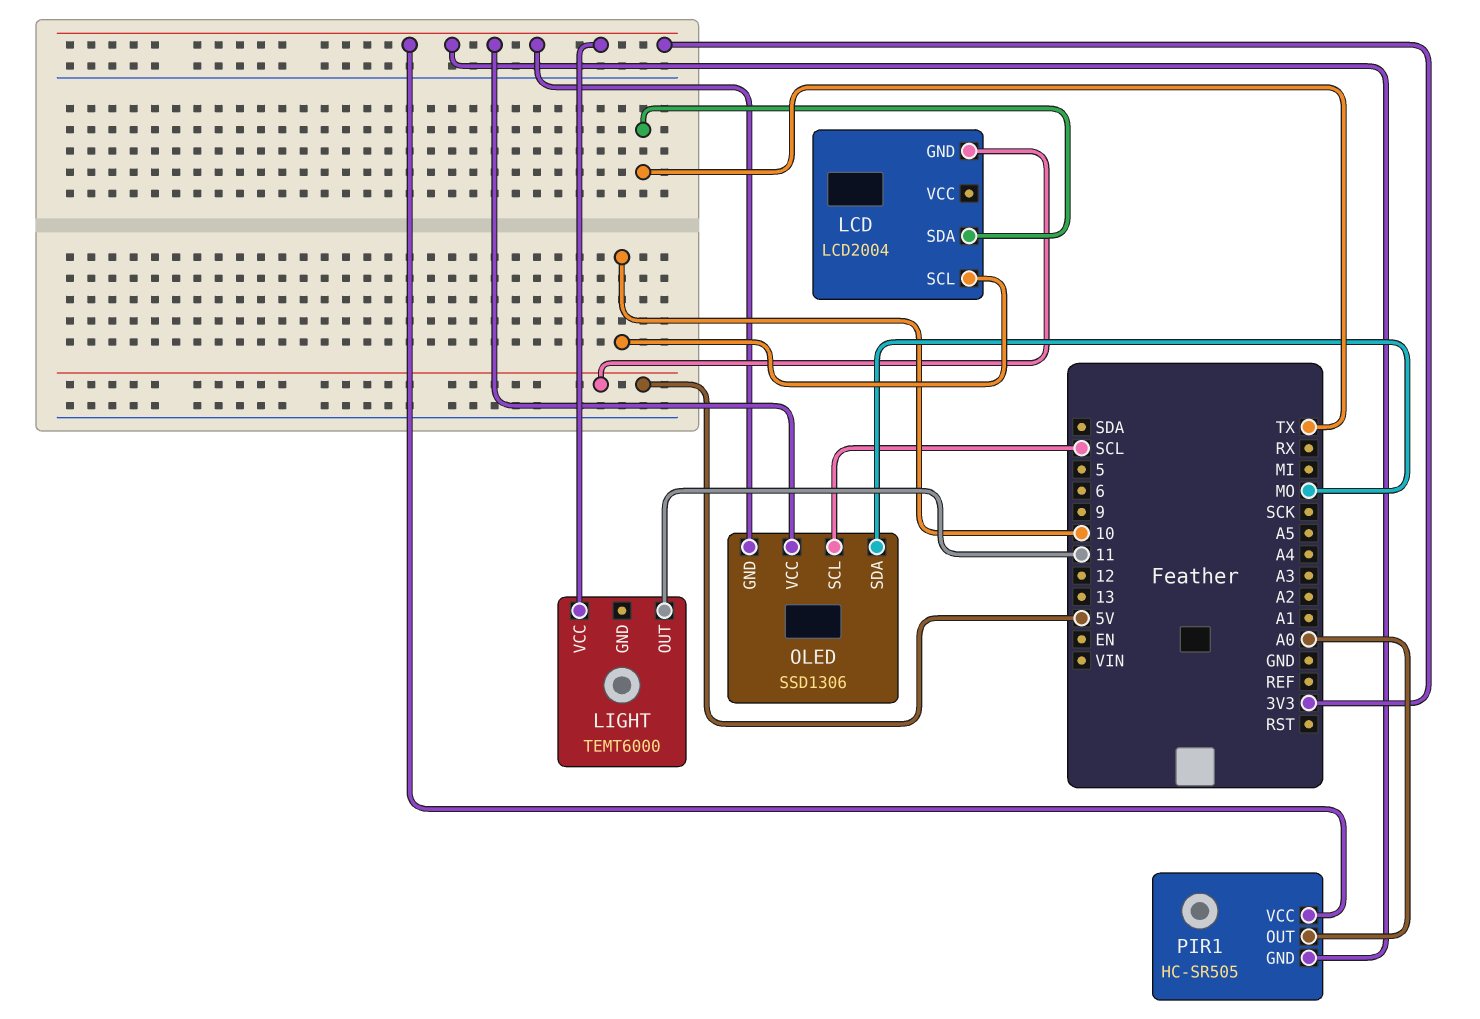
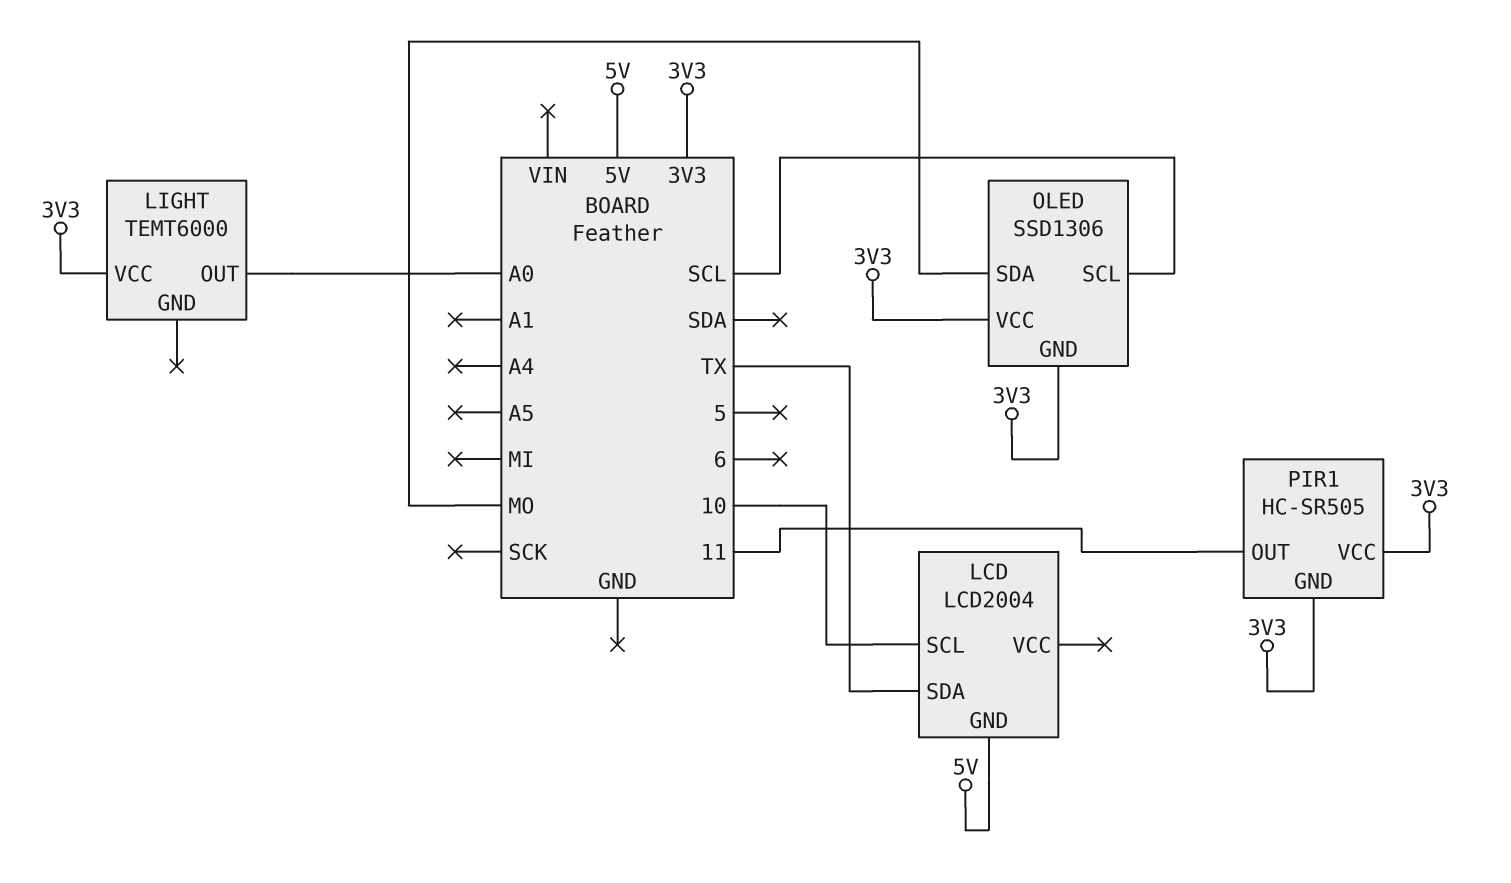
LIGHT pin OUT: 11 -> A0
PIR1 pin OUT: A0 -> 11

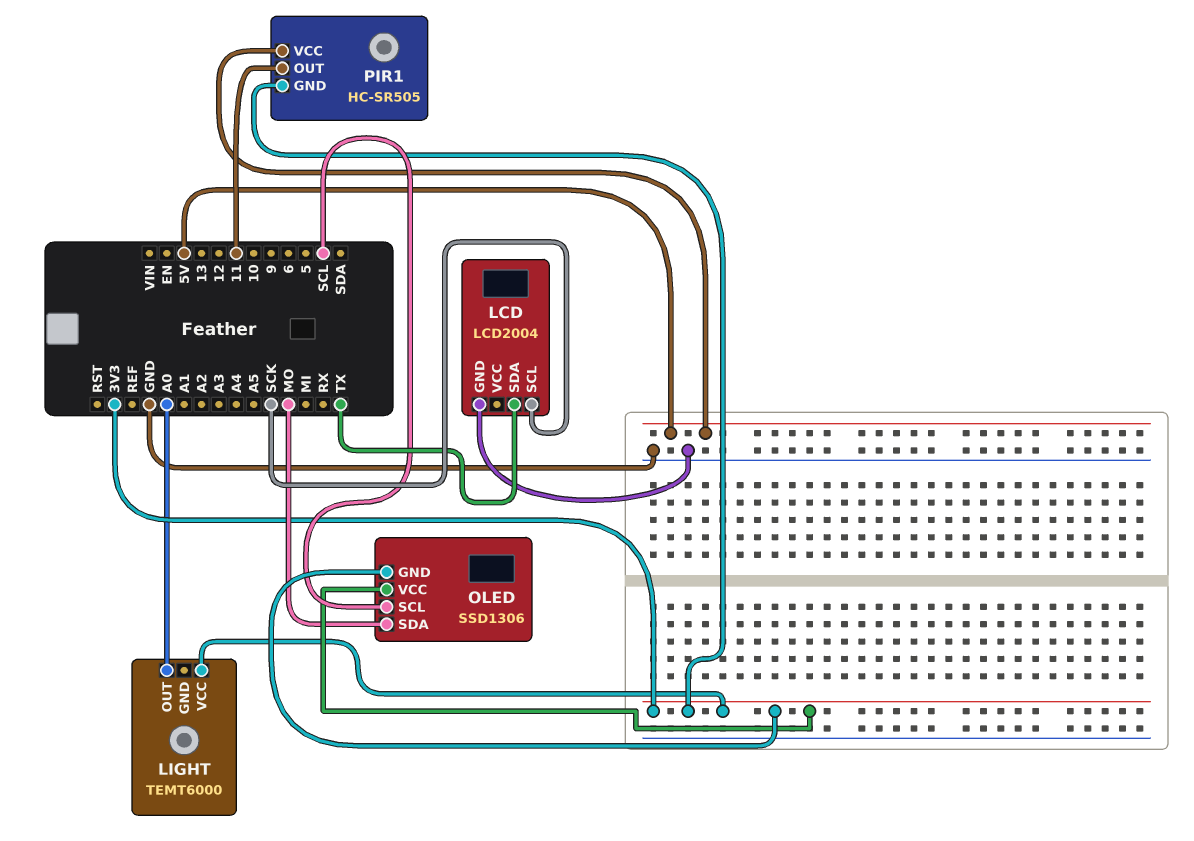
LCD pin GND: 5V -> GND
LCD pin SCL: 10 -> SCK
PIR1 pin VCC: 3V3 -> 5V

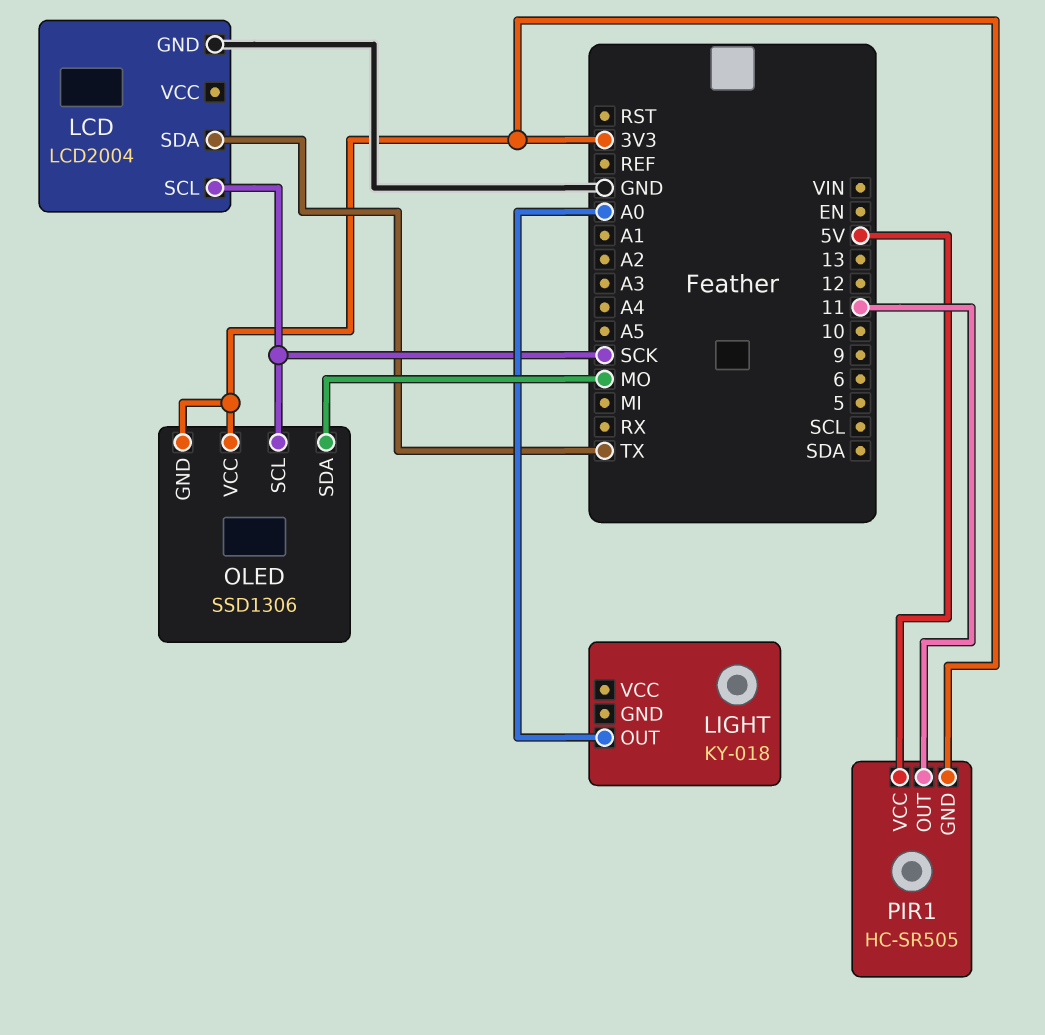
LIGHT: TEMT6000 -> KY-018
LIGHT pin VCC: 3V3 -> none
OLED pin SCL: SCL -> SCK

